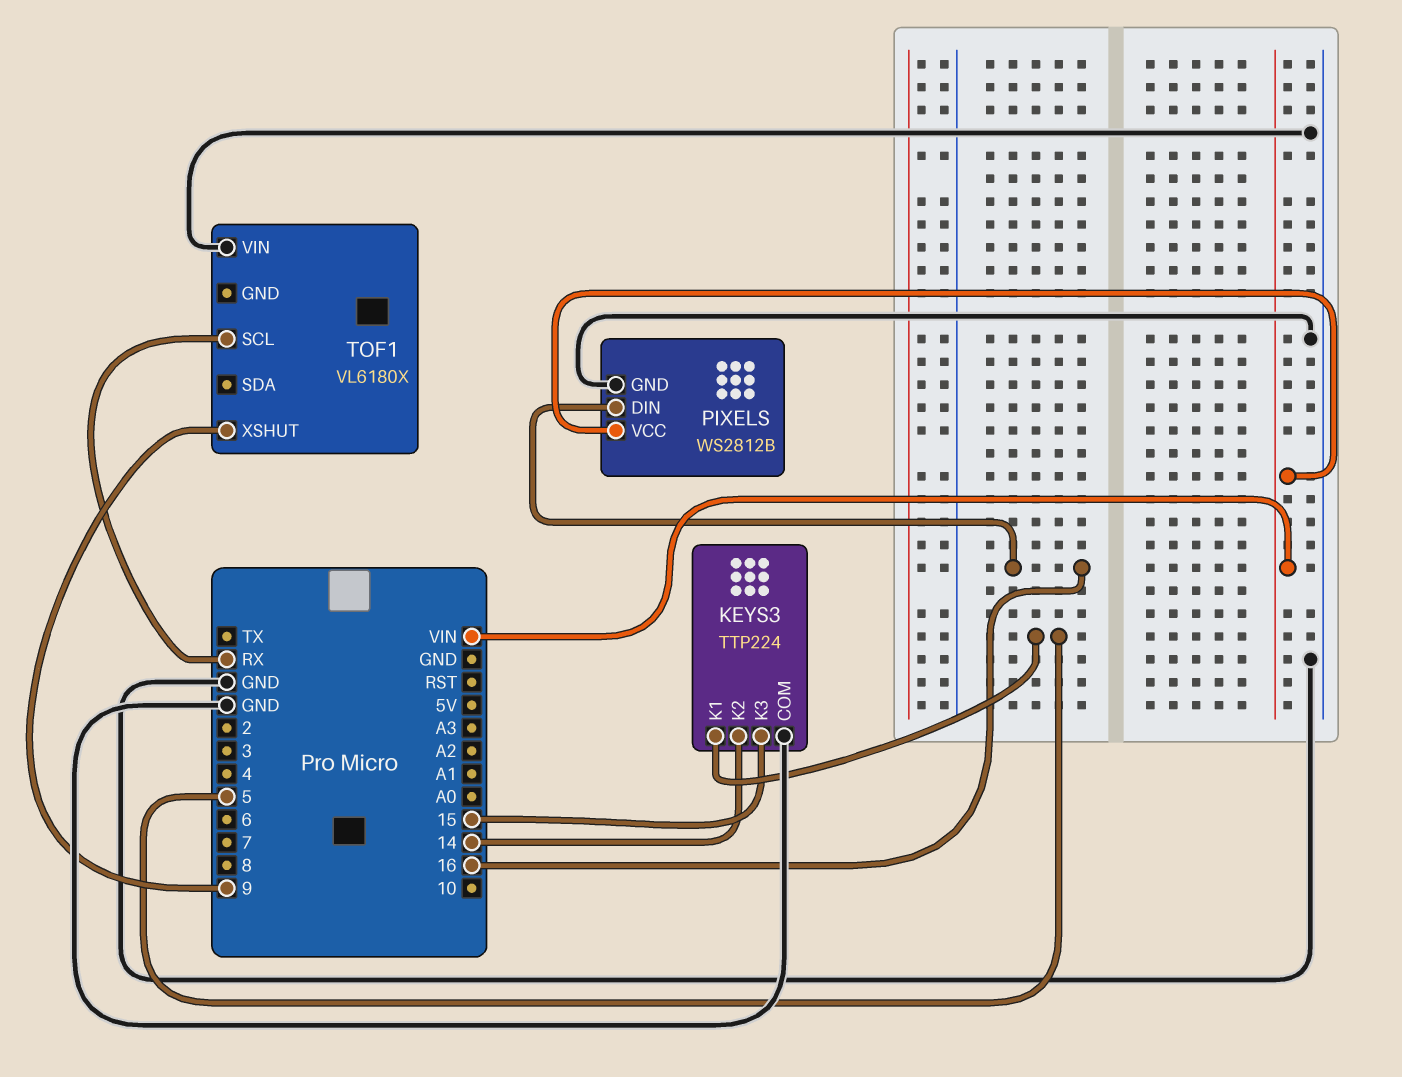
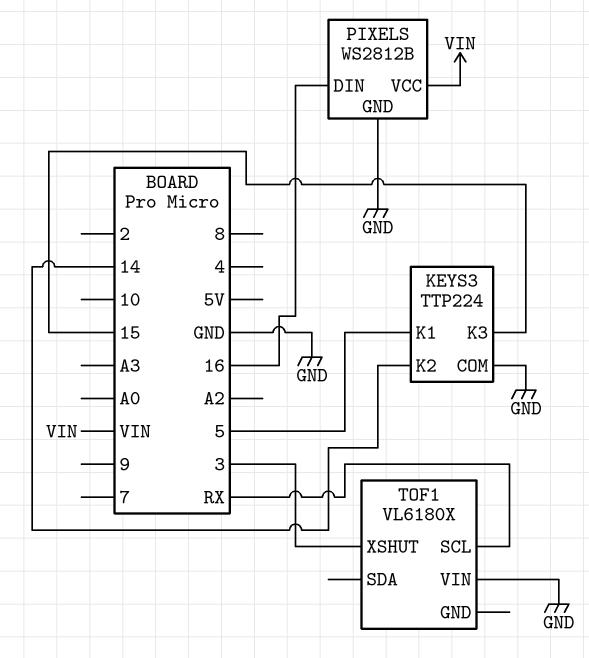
TOF1 pin XSHUT: 9 -> 3

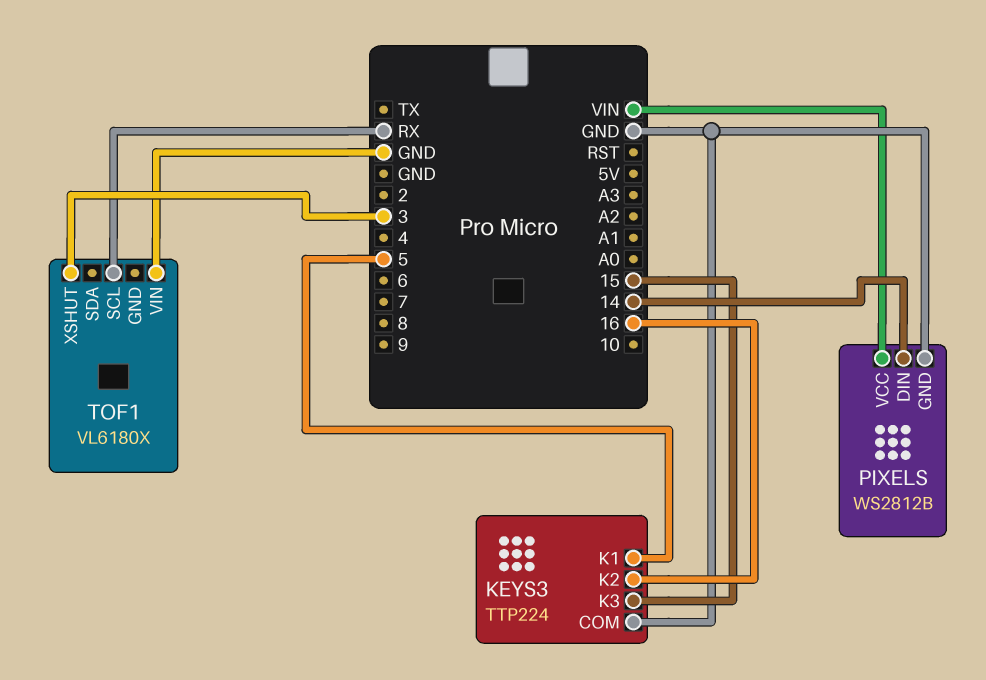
KEYS3 pin K2: 14 -> 16
PIXELS pin DIN: 16 -> 14

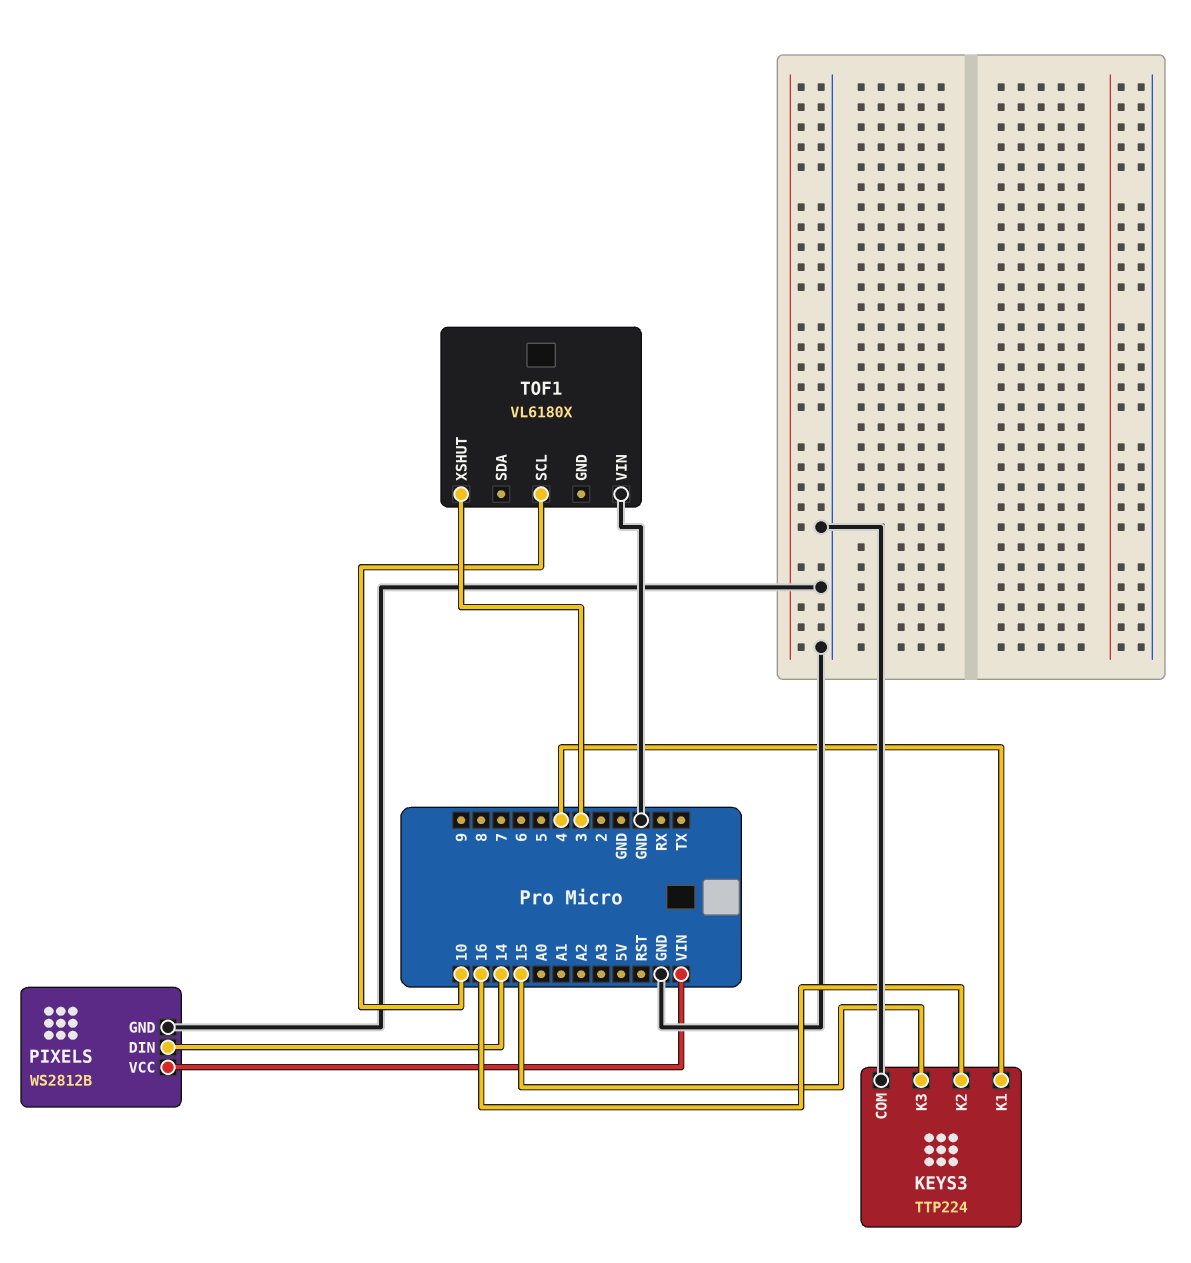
KEYS3 pin K1: 5 -> 4
TOF1 pin SCL: RX -> 10

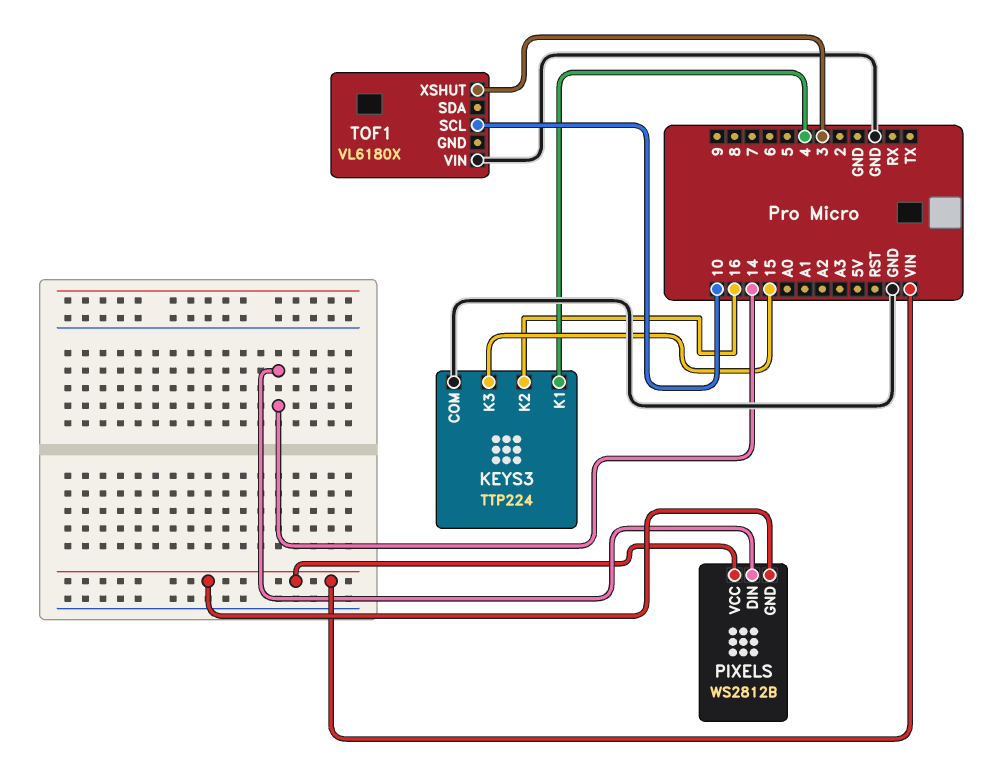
PIXELS pin GND: GND -> VIN

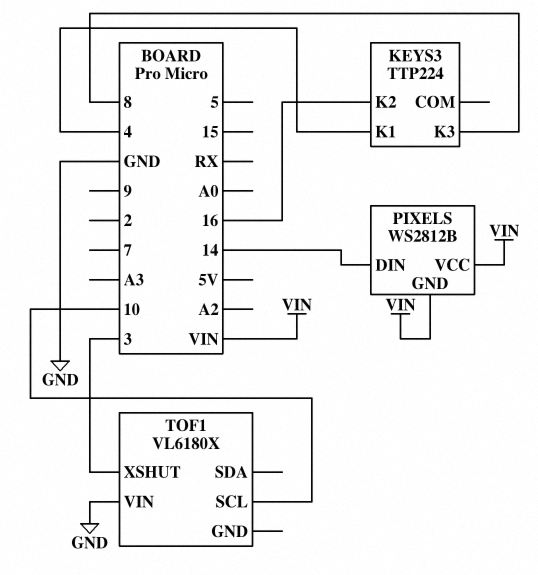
KEYS3 pin COM: GND -> none
KEYS3 pin K3: 15 -> 8

